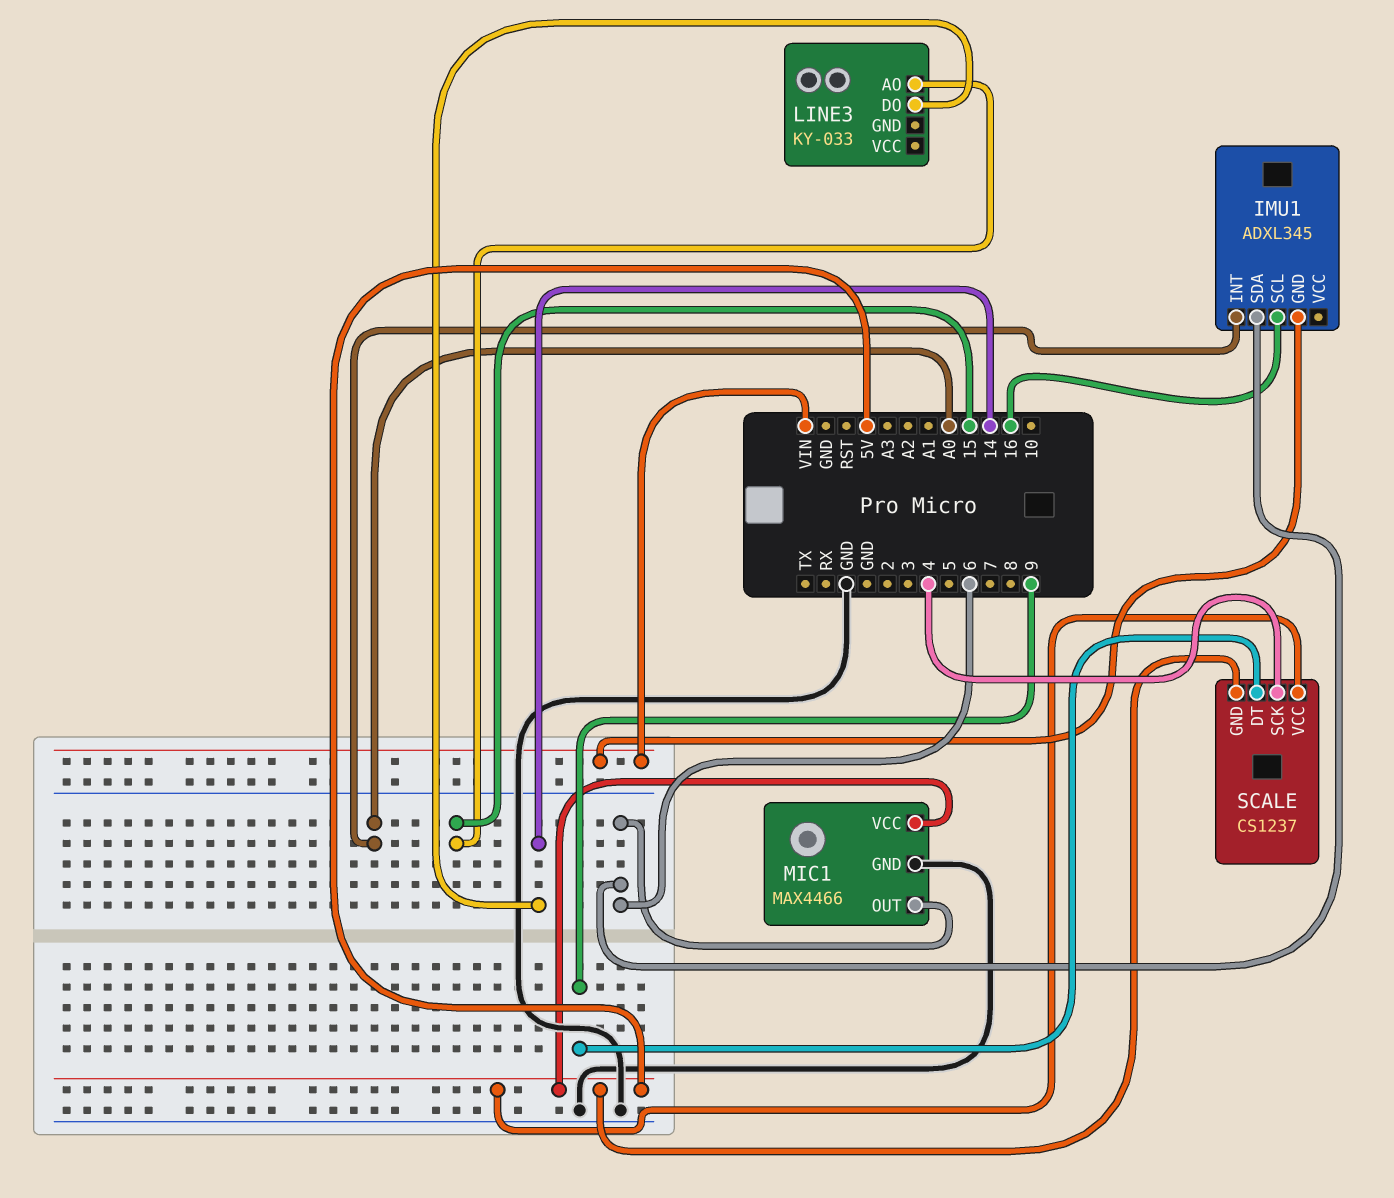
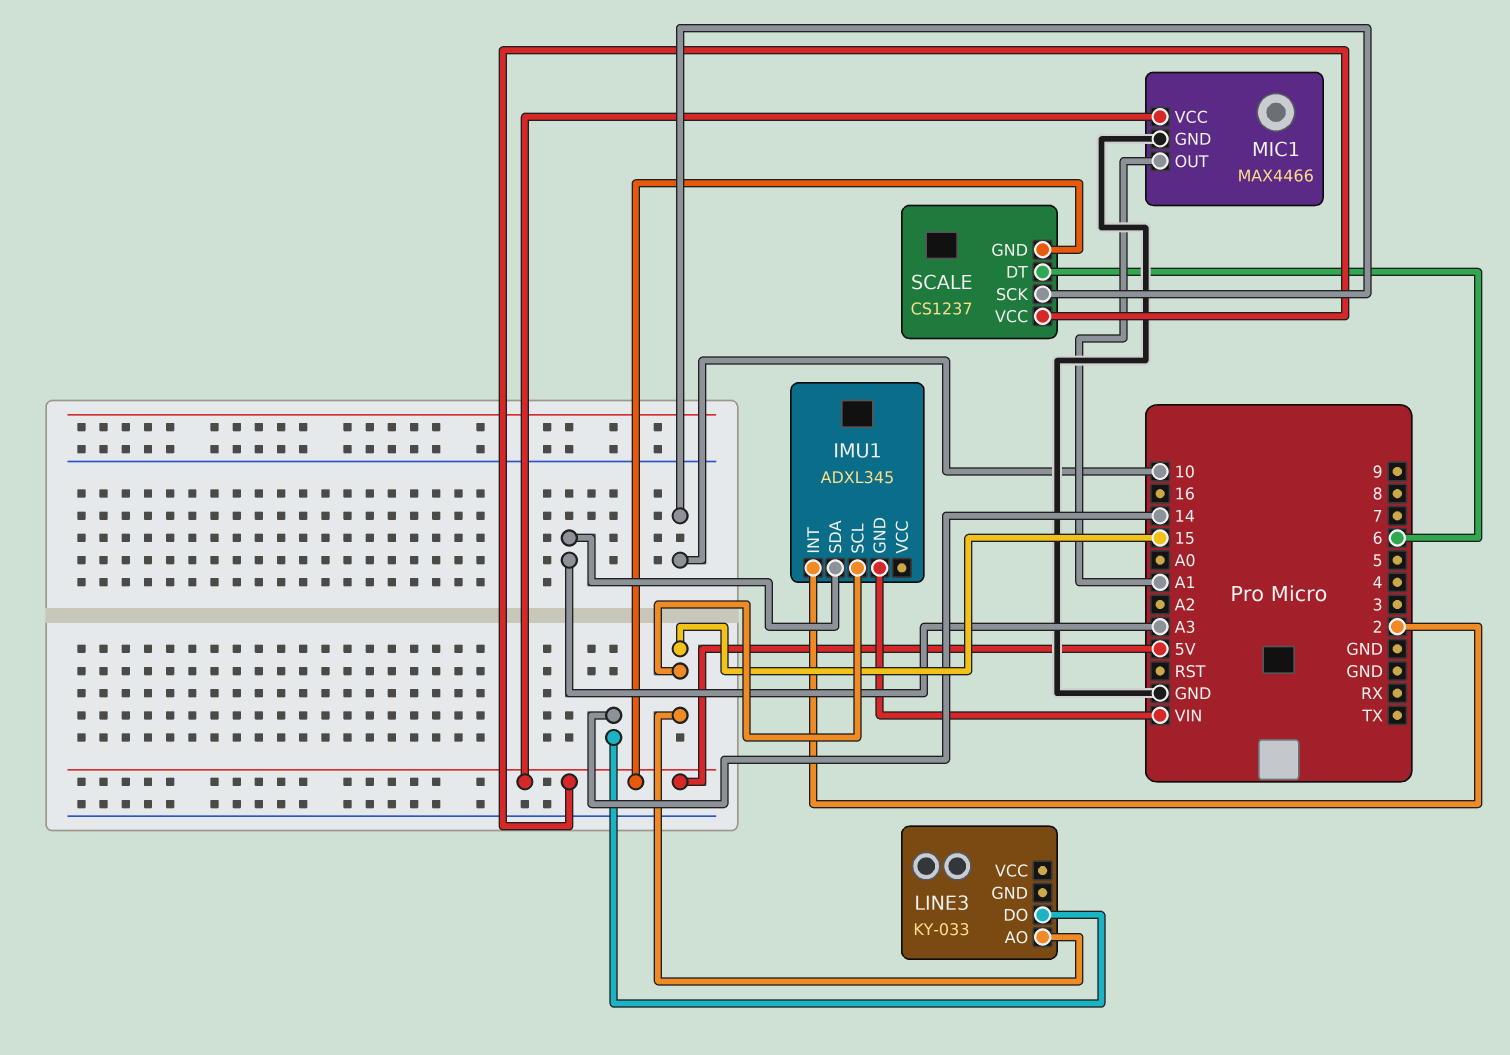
IMU1 pin INT: A0 -> 2
IMU1 pin SCL: 16 -> 15
IMU1 pin SDA: 6 -> A3
MIC1 pin OUT: 6 -> A1
SCALE pin DT: 9 -> 6
SCALE pin SCK: 4 -> 10

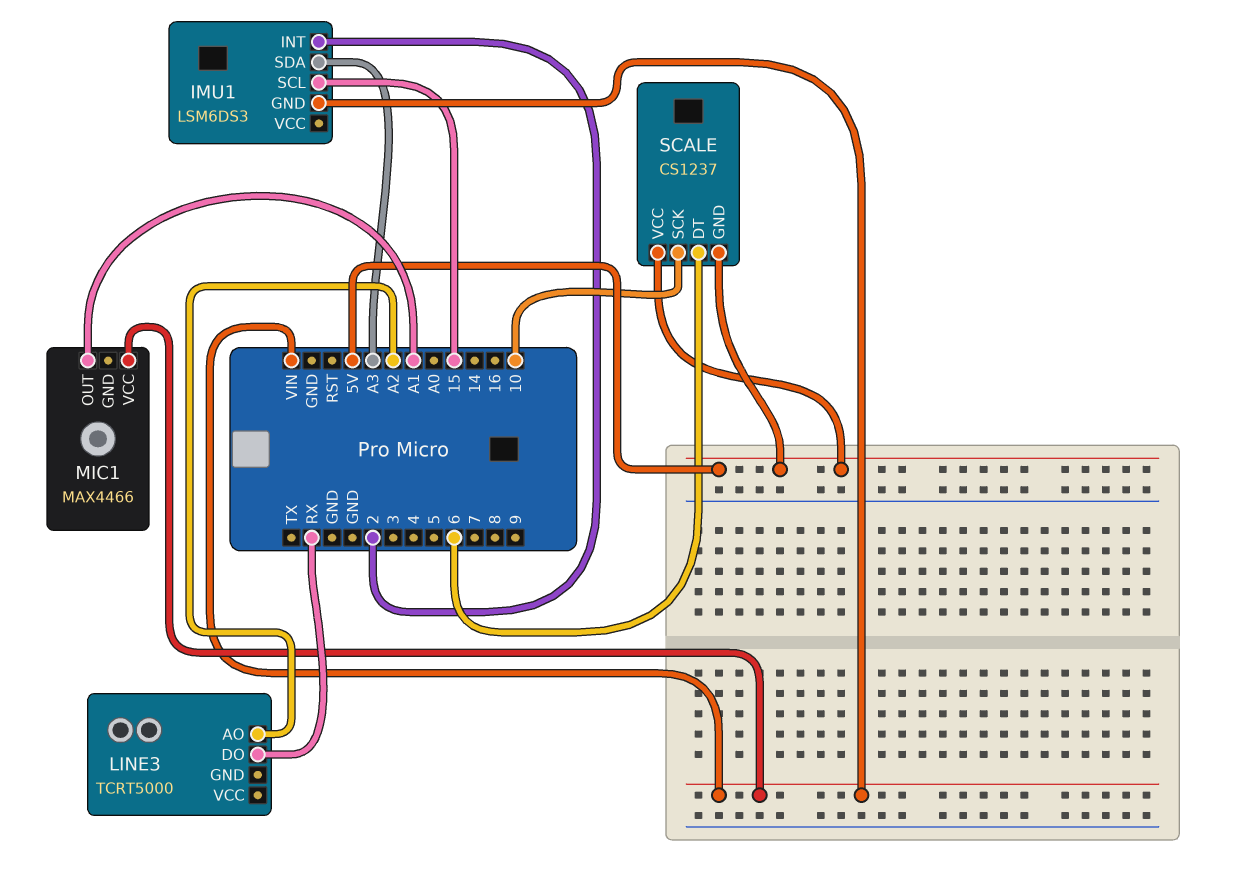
IMU1: ADXL345 -> LSM6DS3
LINE3: KY-033 -> TCRT5000
LINE3 pin AO: 15 -> A2
LINE3 pin DO: 14 -> RX
MIC1 pin GND: GND -> none
MIC1 pin VCC: 5V -> VIN

